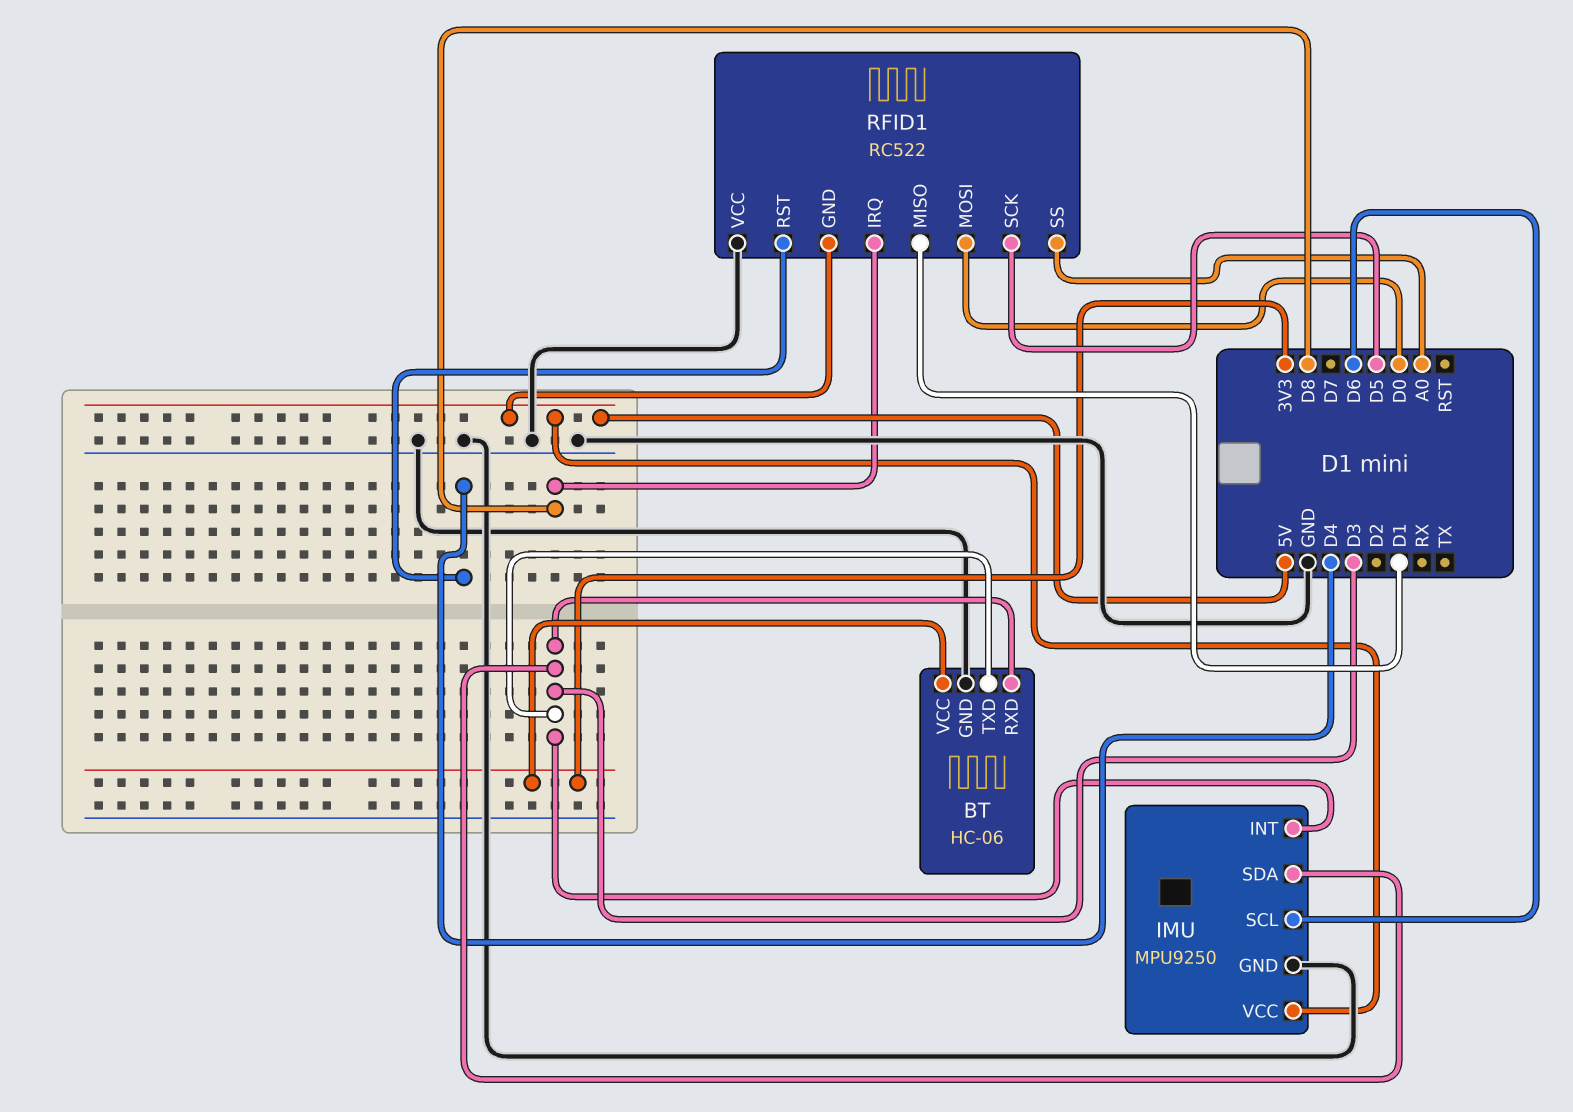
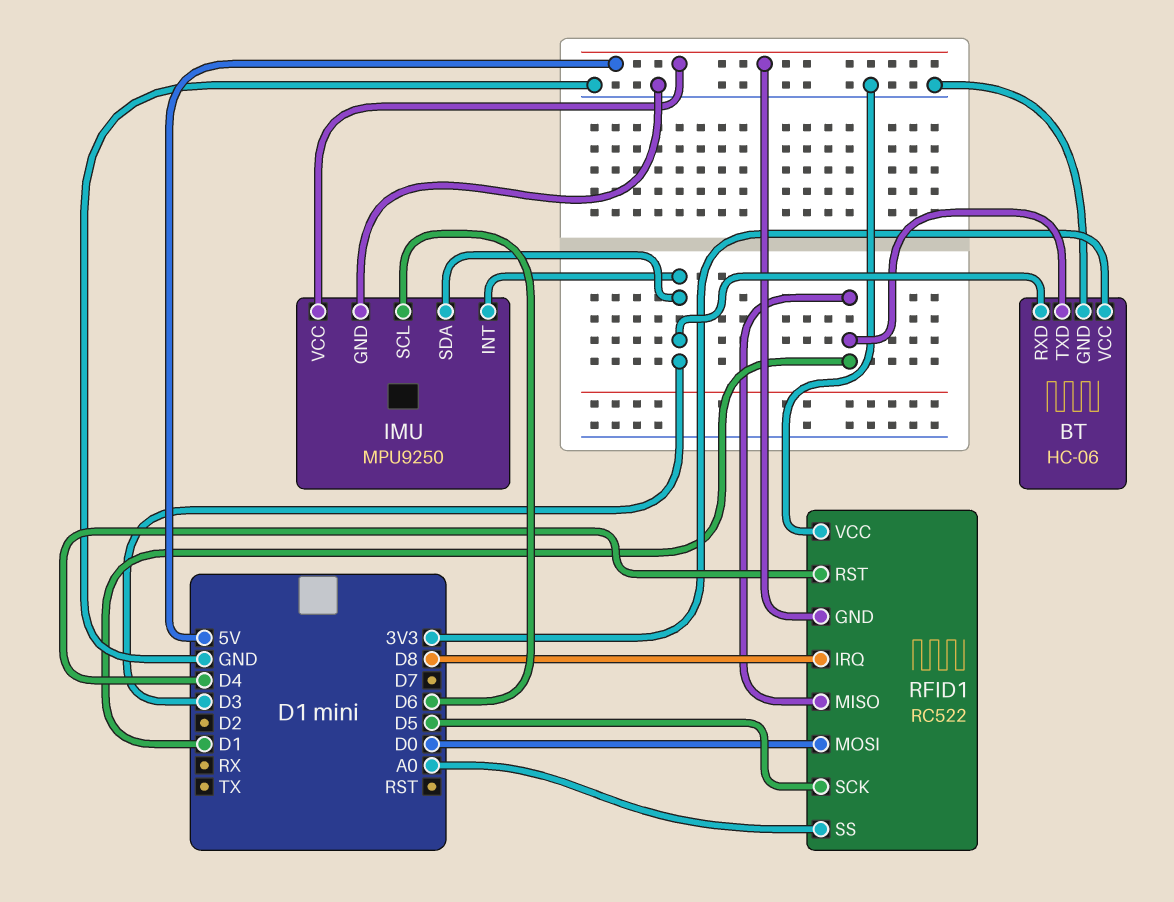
BT pin TXD: D3 -> D1

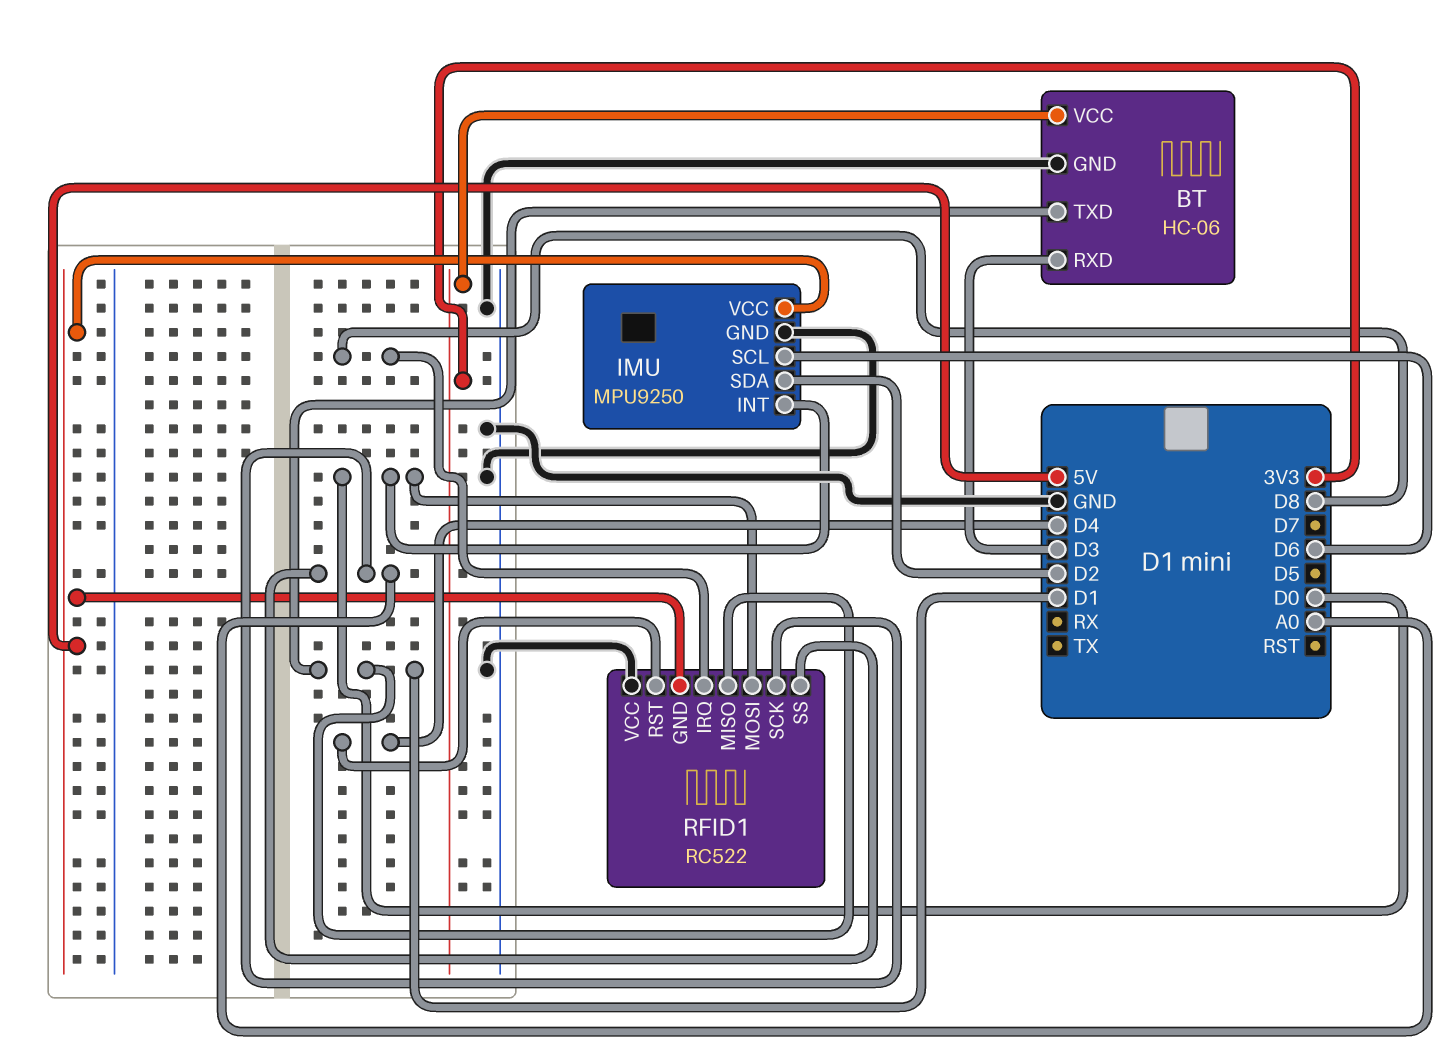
IMU pin INT: D3 -> D0
IMU pin SDA: D3 -> D2
RFID1 pin SCK: D5 -> A0

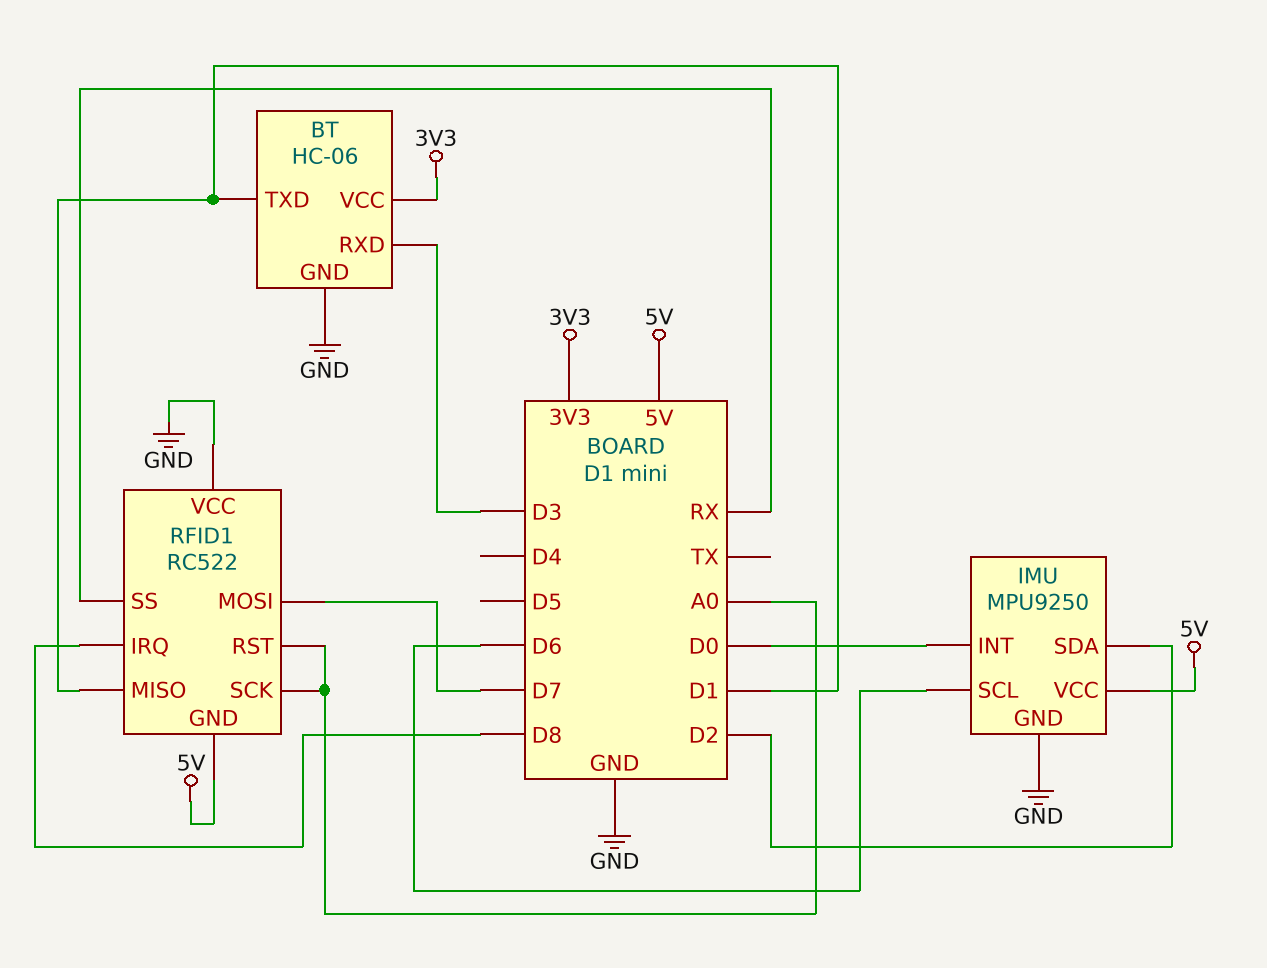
RFID1 pin MOSI: D0 -> D7
RFID1 pin RST: D4 -> A0
RFID1 pin SS: A0 -> RX

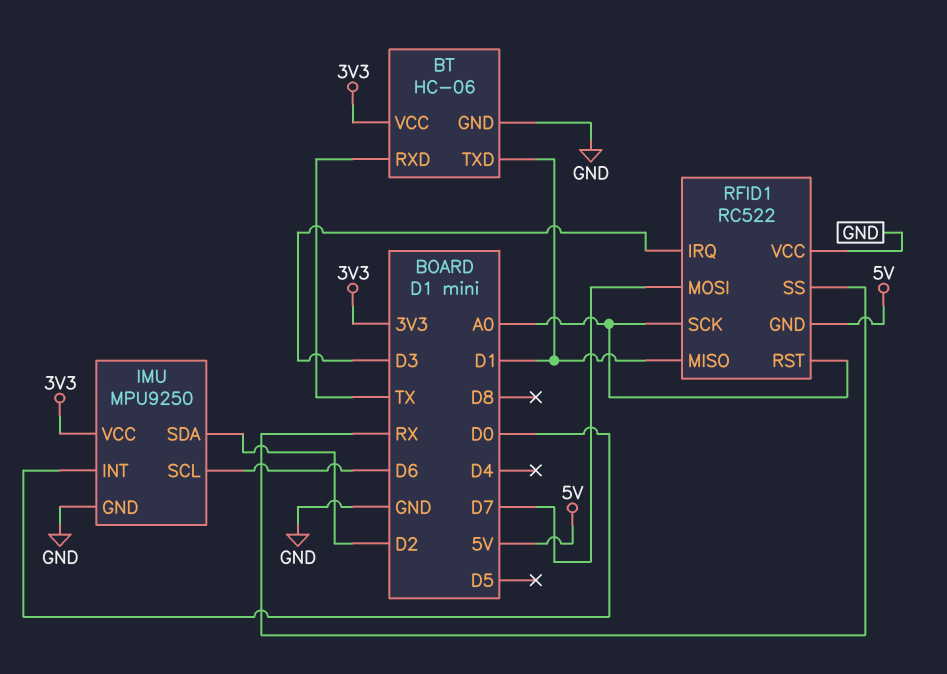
BT pin RXD: D3 -> TX
IMU pin VCC: 5V -> 3V3
RFID1 pin IRQ: D8 -> D3

